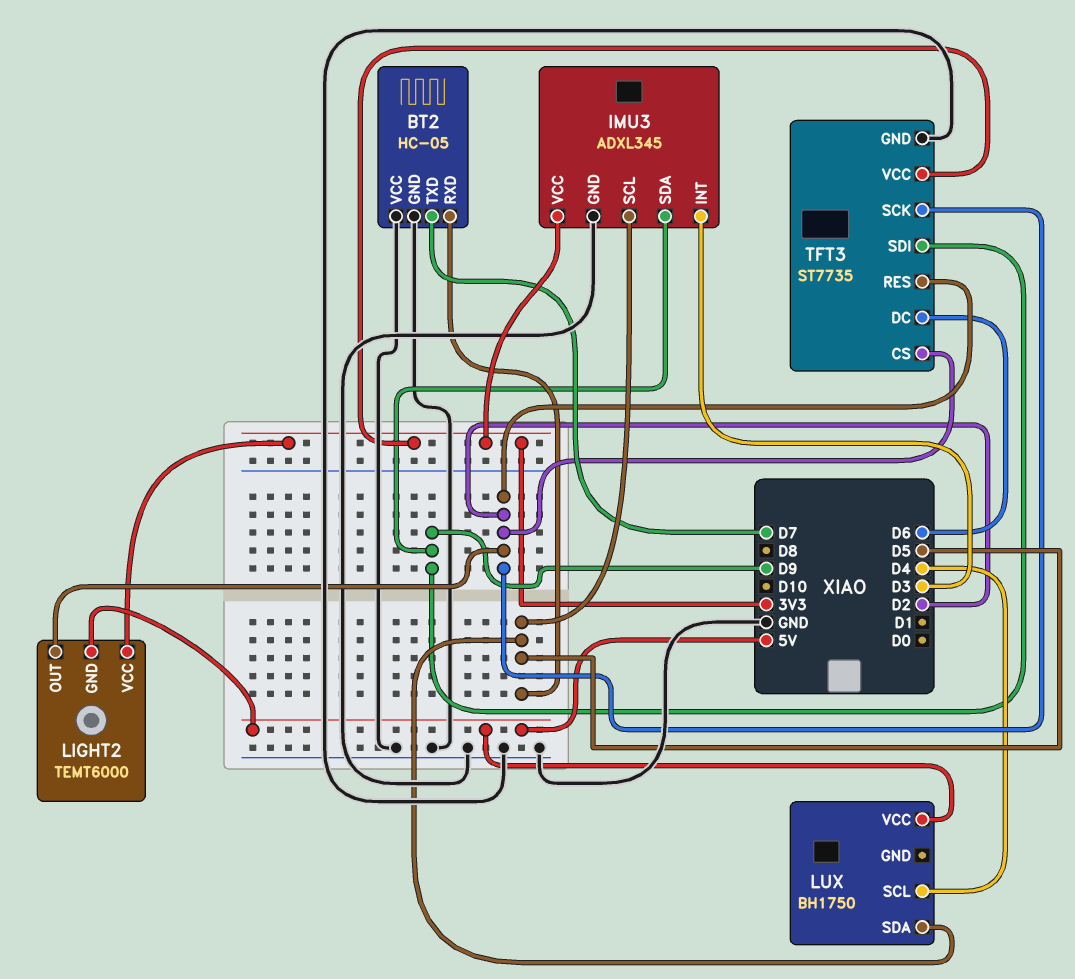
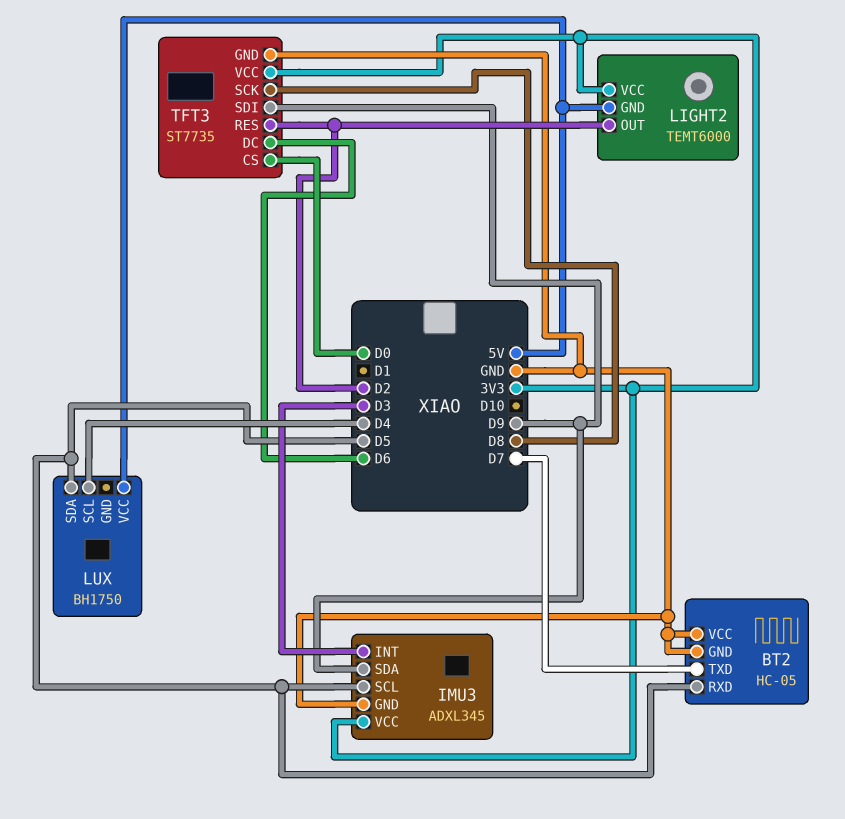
TFT3 pin CS: D2 -> D0
TFT3 pin SCK: D2 -> D8

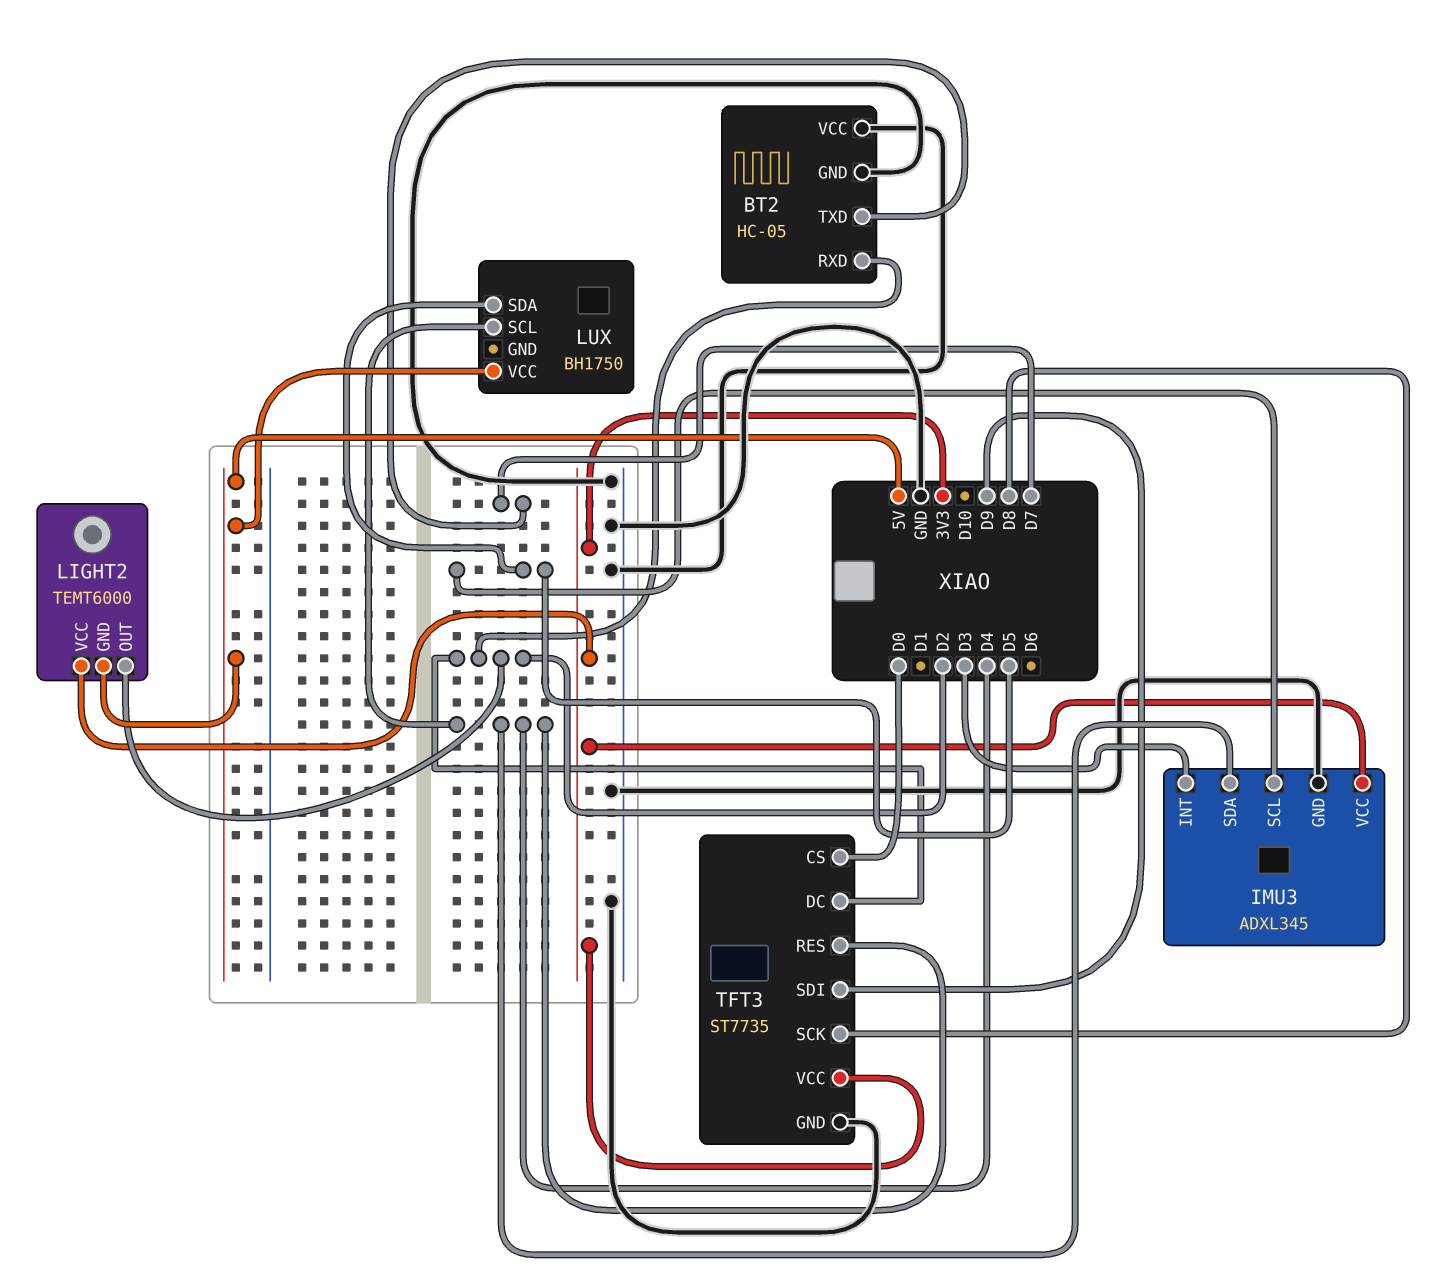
BT2 pin RXD: D5 -> D2
IMU3 pin SDA: D9 -> D4
TFT3 pin DC: D6 -> D2
TFT3 pin RES: D2 -> D4

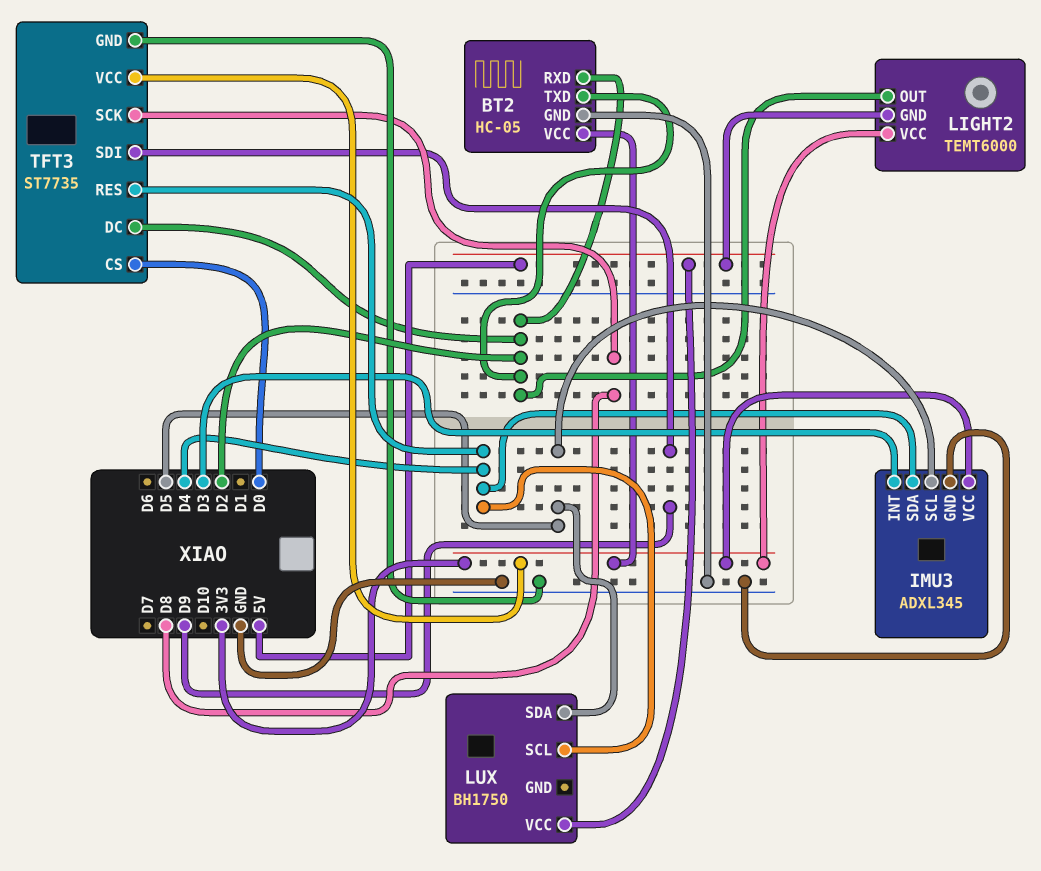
BT2 pin TXD: D7 -> D2
BT2 pin VCC: GND -> 3V3

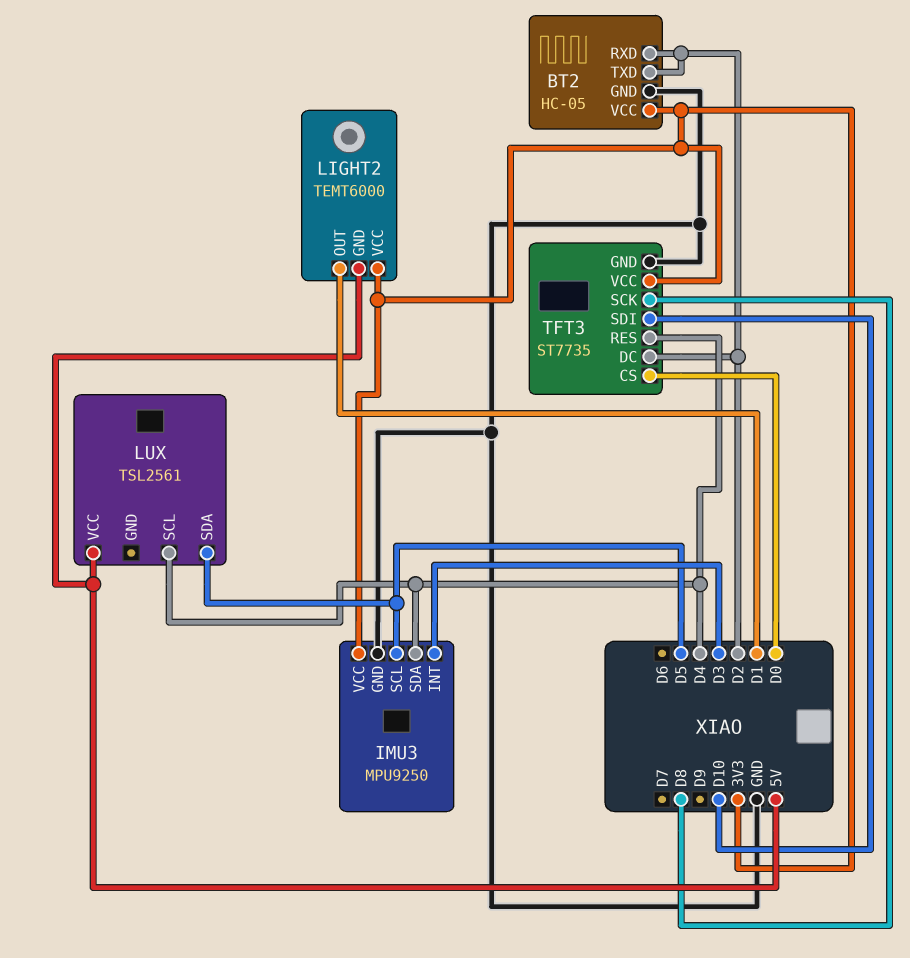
IMU3: ADXL345 -> MPU9250
LIGHT2 pin OUT: D2 -> D1
LUX: BH1750 -> TSL2561
TFT3 pin SDI: D9 -> D10

